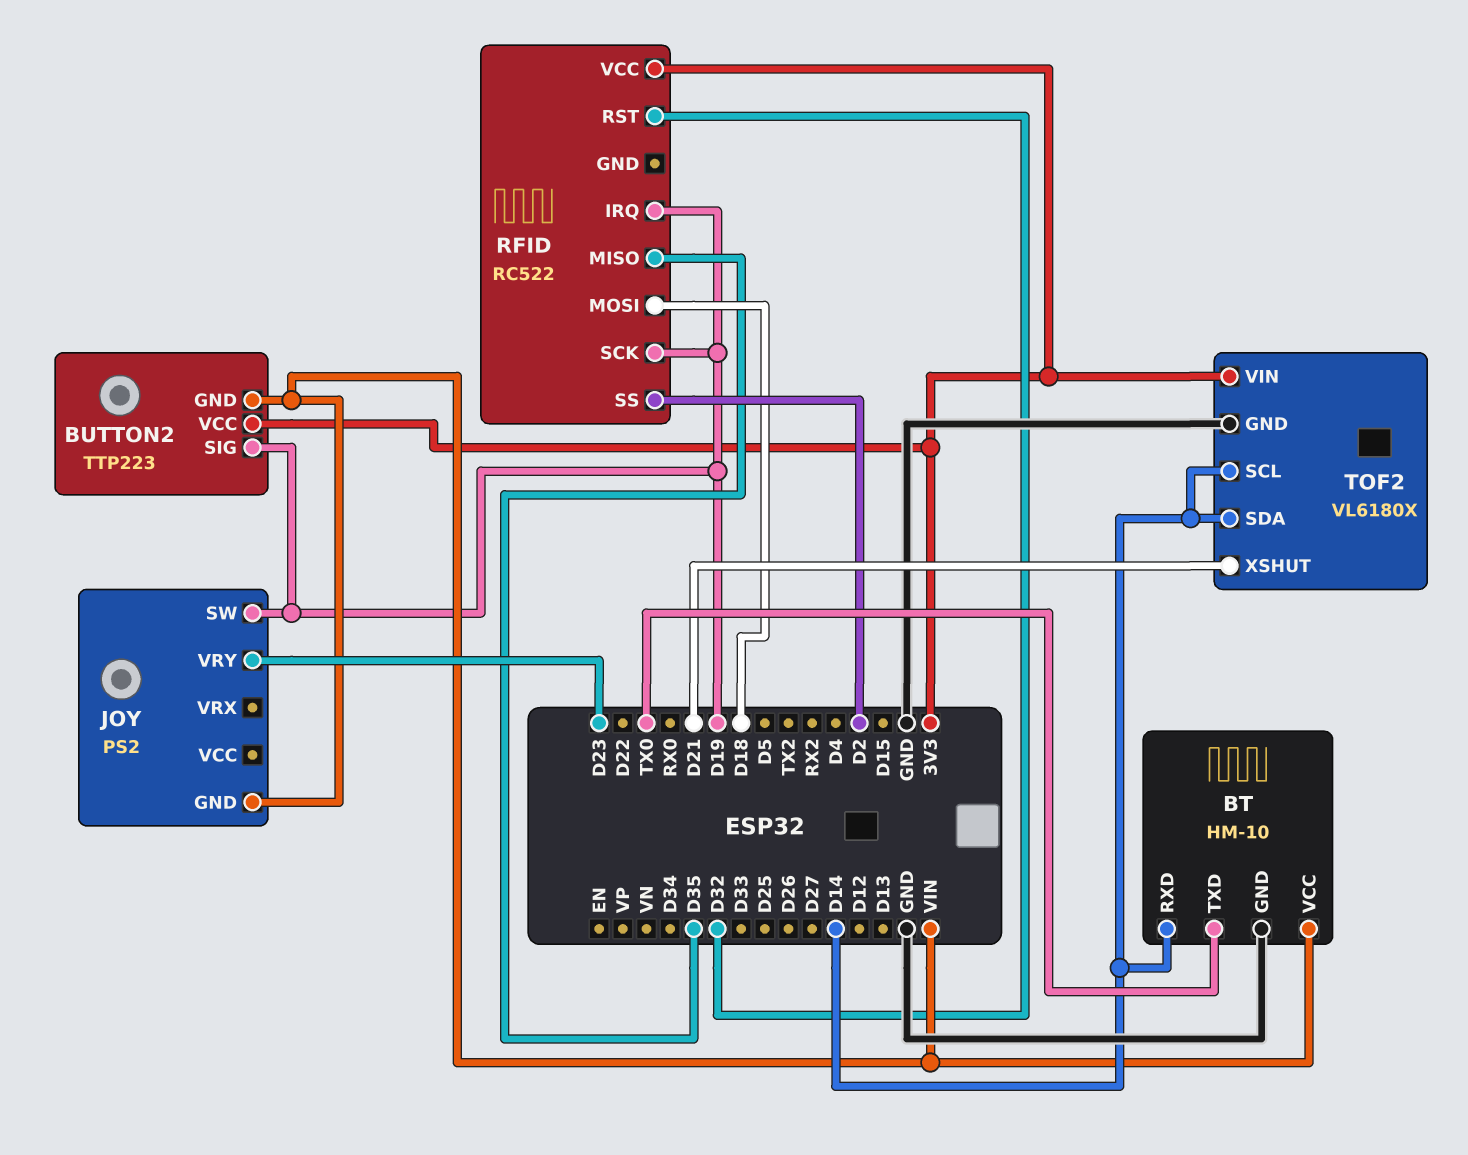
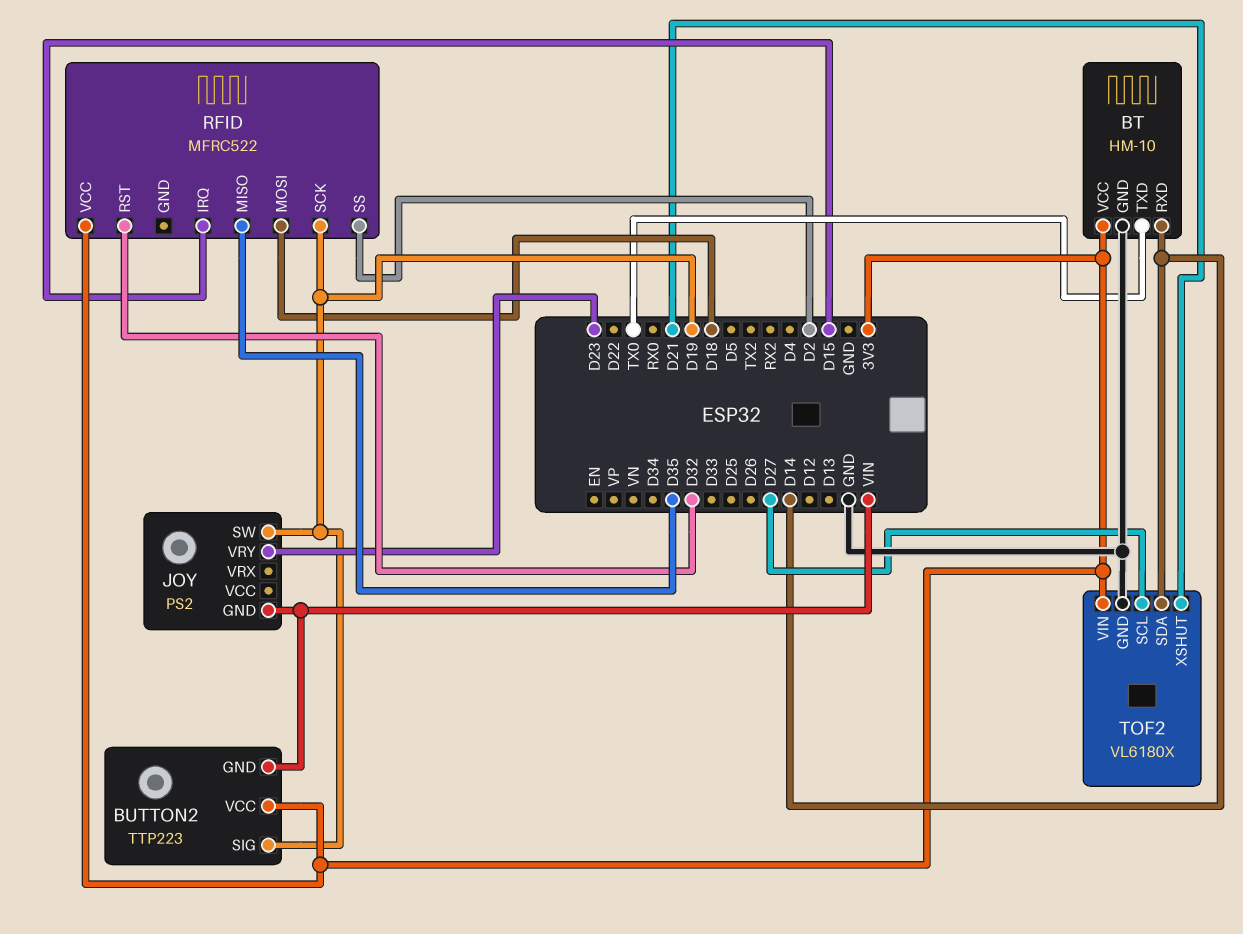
BT pin VCC: VIN -> 3V3
RFID: RC522 -> MFRC522
RFID pin IRQ: D19 -> D15
TOF2 pin SCL: D14 -> D27

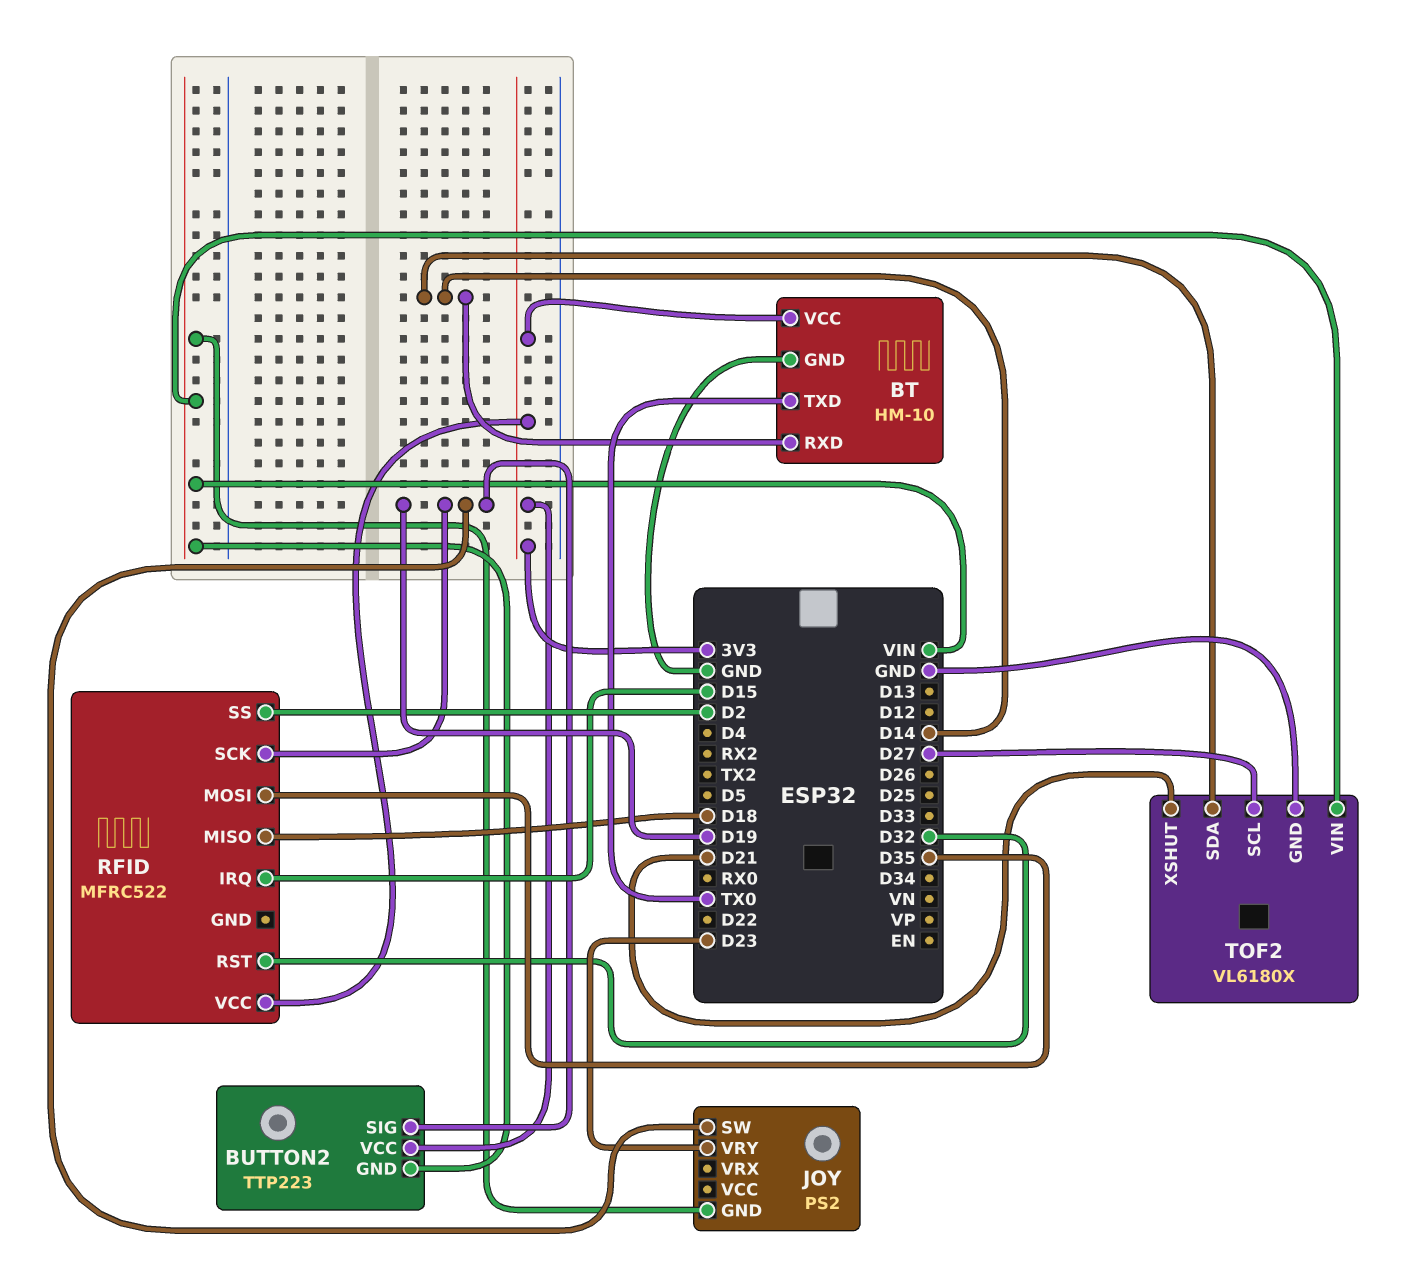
RFID pin MISO: D35 -> D18
RFID pin MOSI: D18 -> D35
TOF2 pin VIN: 3V3 -> VIN

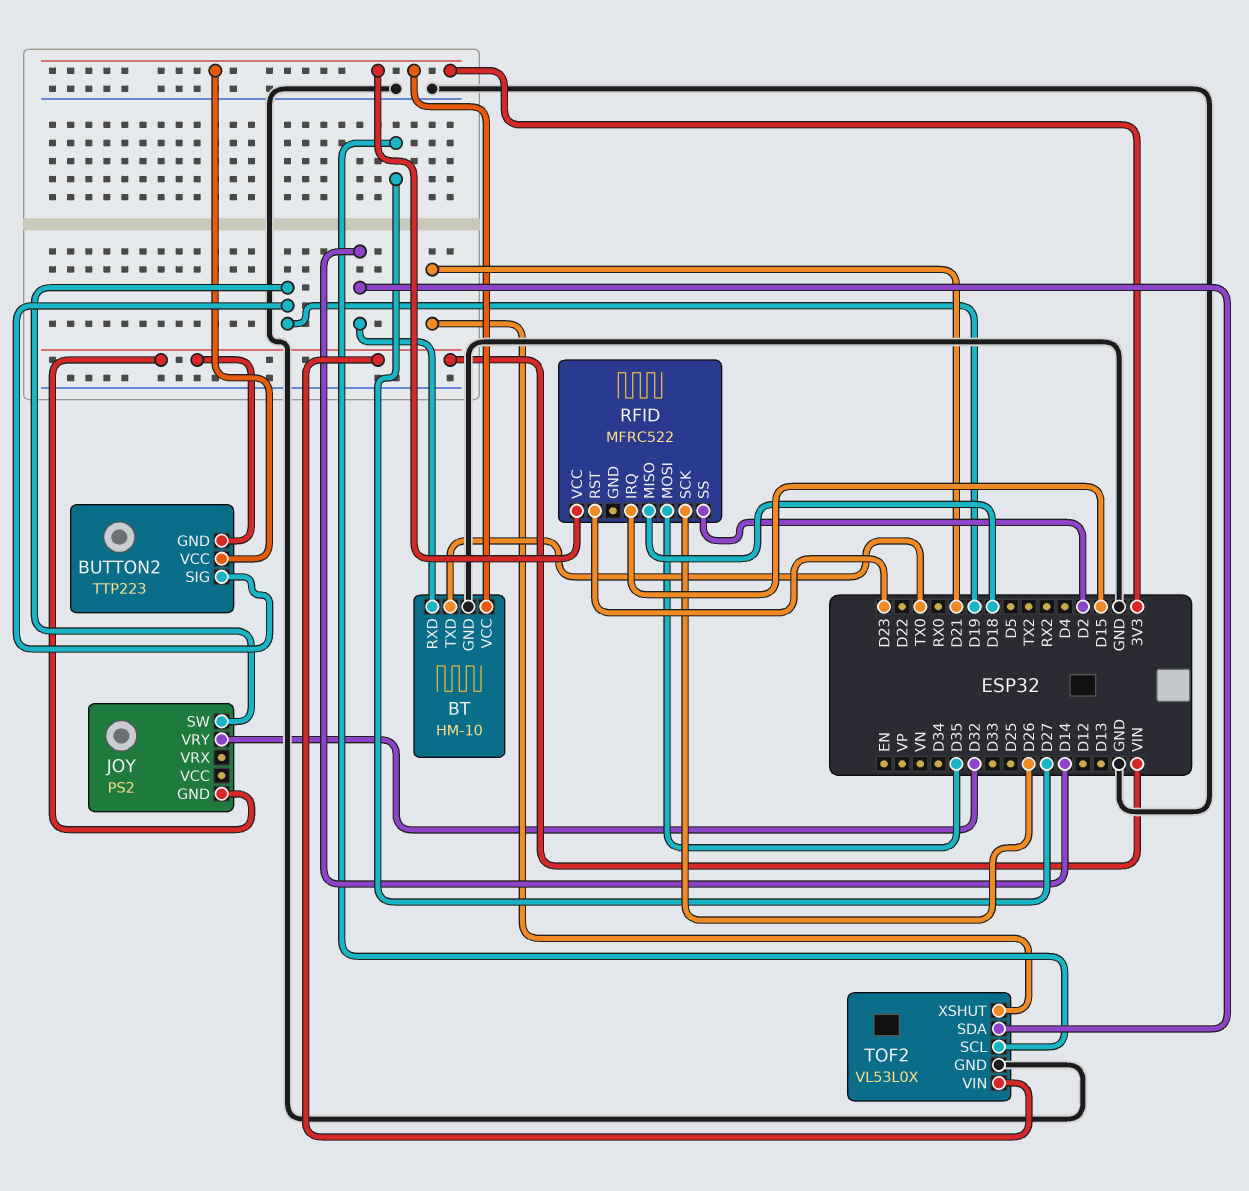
JOY pin VRY: D23 -> D32
RFID pin RST: D32 -> D23
RFID pin SCK: D19 -> D26
TOF2: VL6180X -> VL53L0X

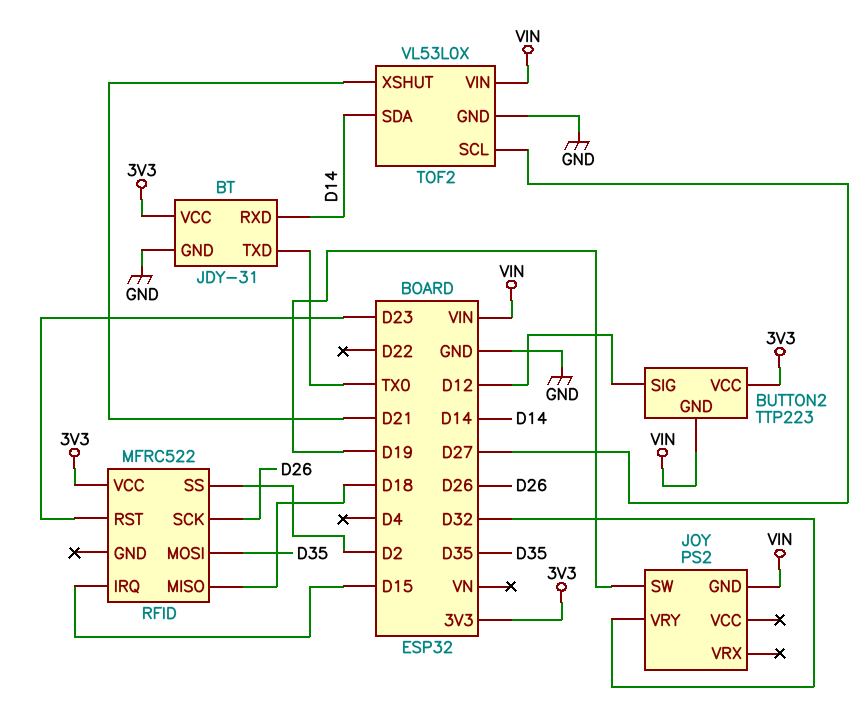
BT: HM-10 -> JDY-31
BUTTON2 pin SIG: D19 -> D12

